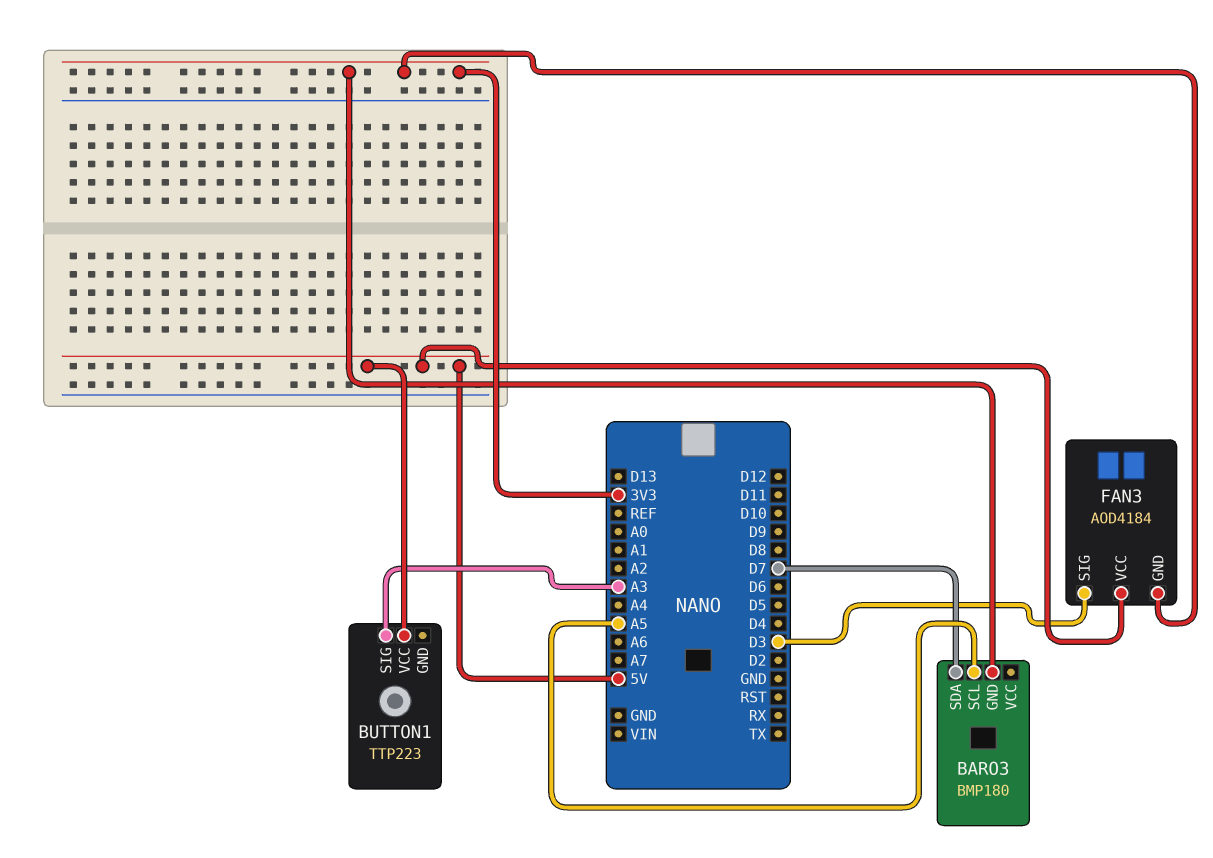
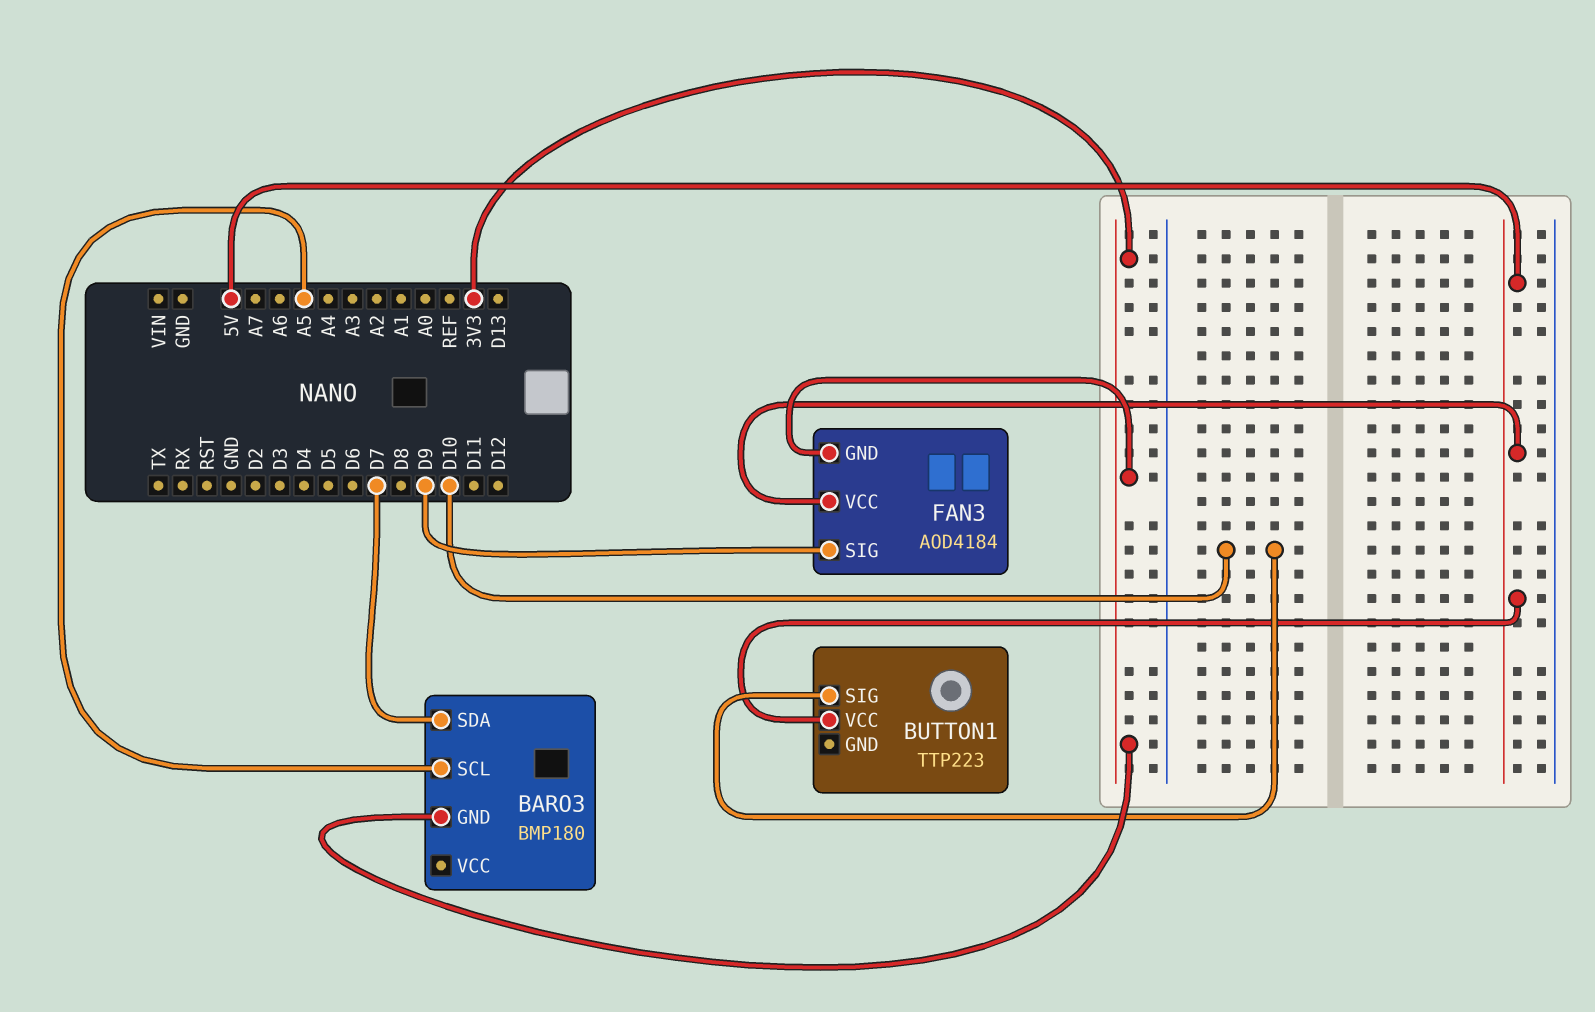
BUTTON1 pin SIG: A3 -> D10
FAN3 pin SIG: D3 -> D9

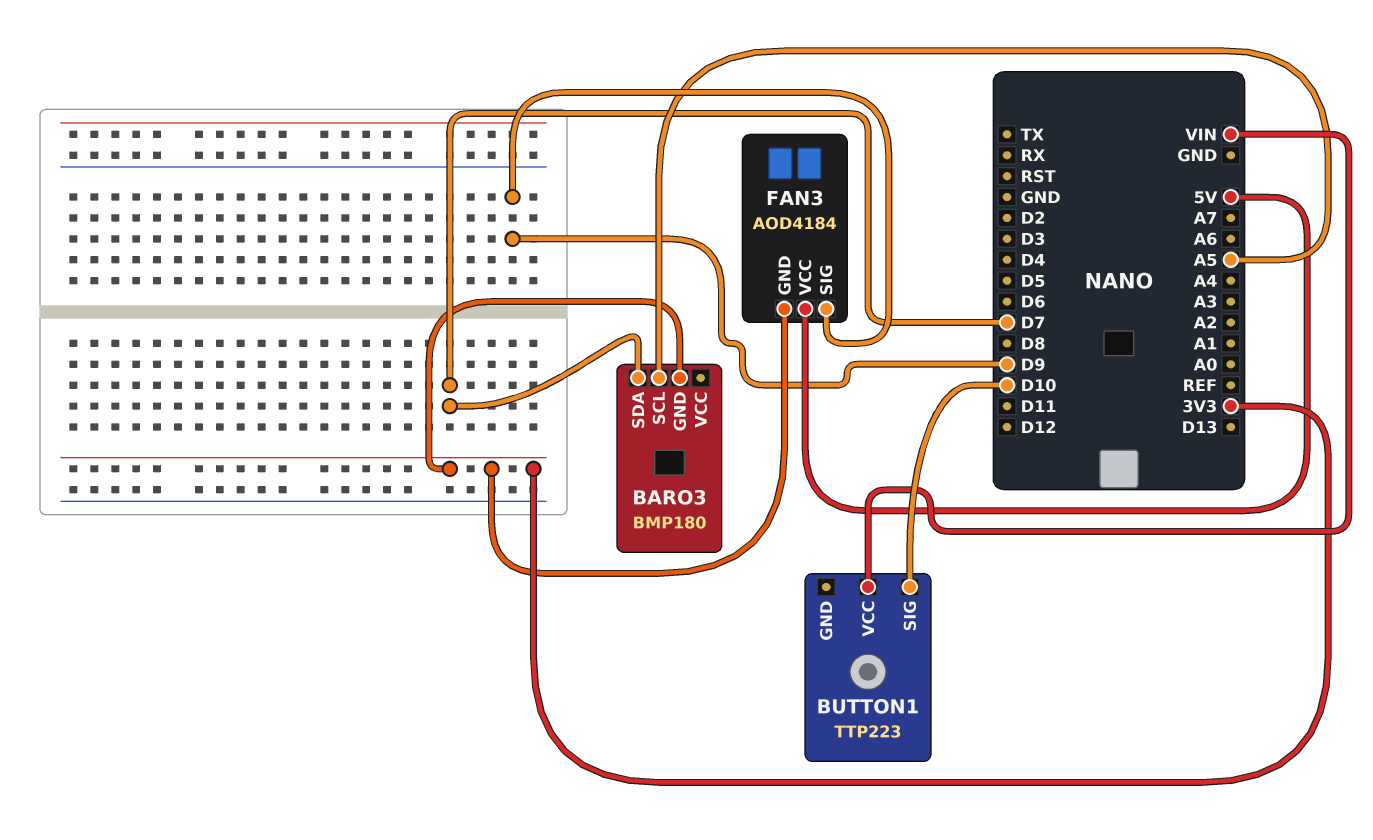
BUTTON1 pin VCC: 5V -> VIN

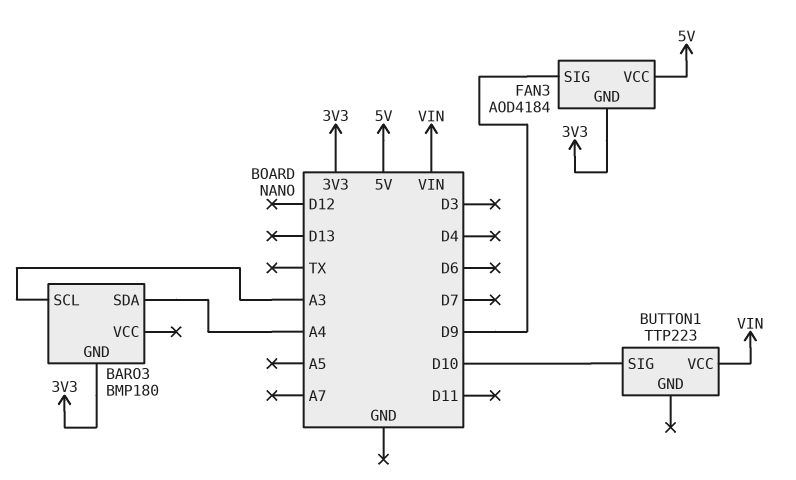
BARO3 pin SCL: A5 -> A3
BARO3 pin SDA: D7 -> A4

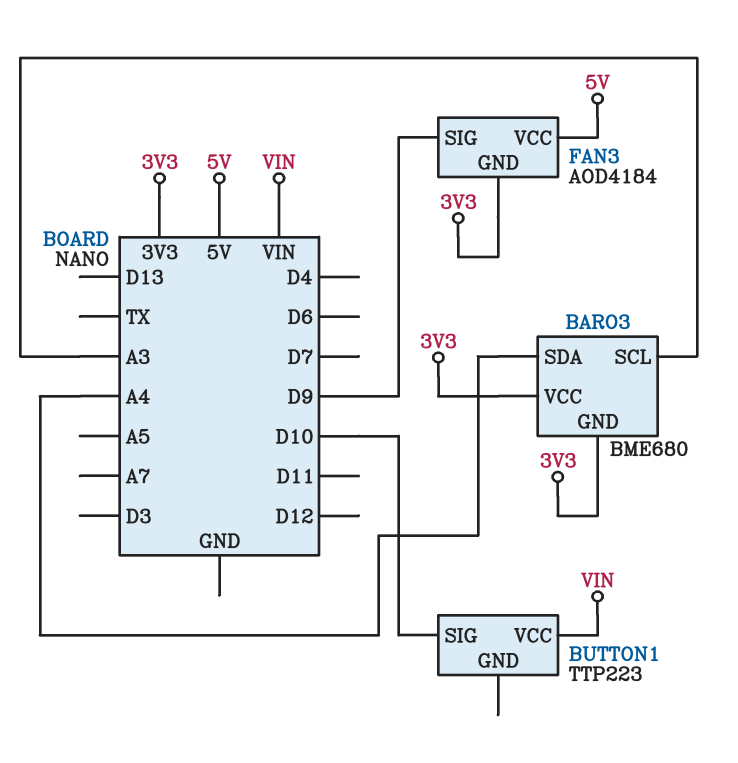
BARO3: BMP180 -> BME680
BARO3 pin VCC: none -> 3V3

